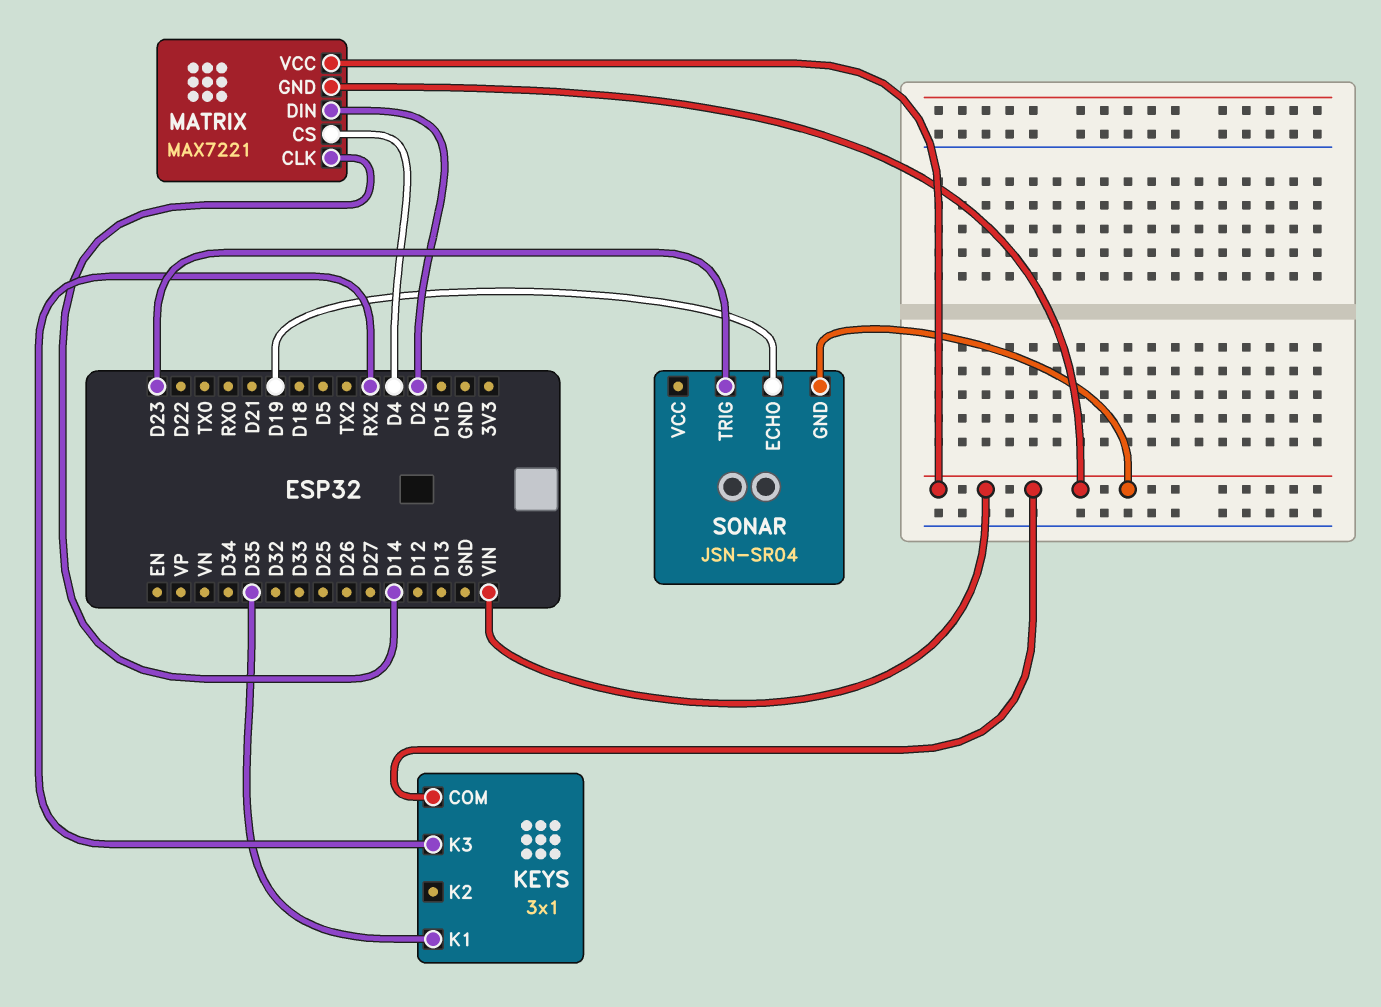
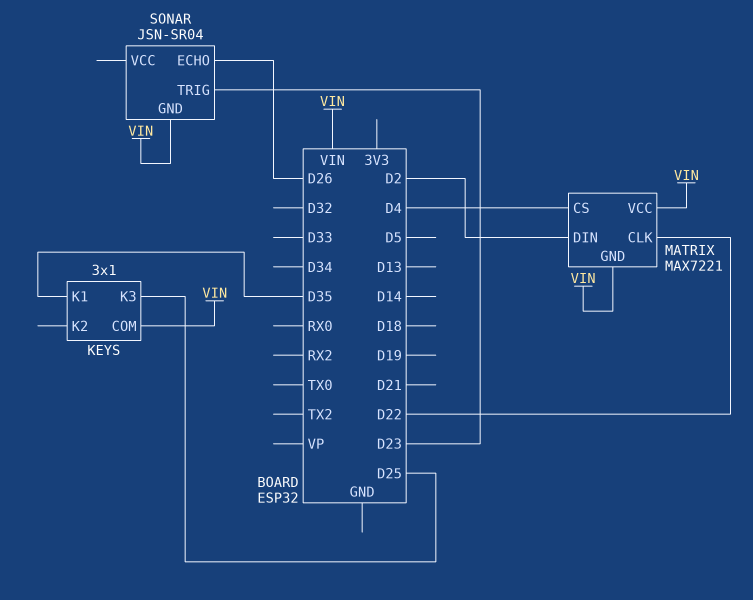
KEYS pin K3: RX2 -> D25
MATRIX pin CLK: D14 -> D22
SONAR pin ECHO: D19 -> D26

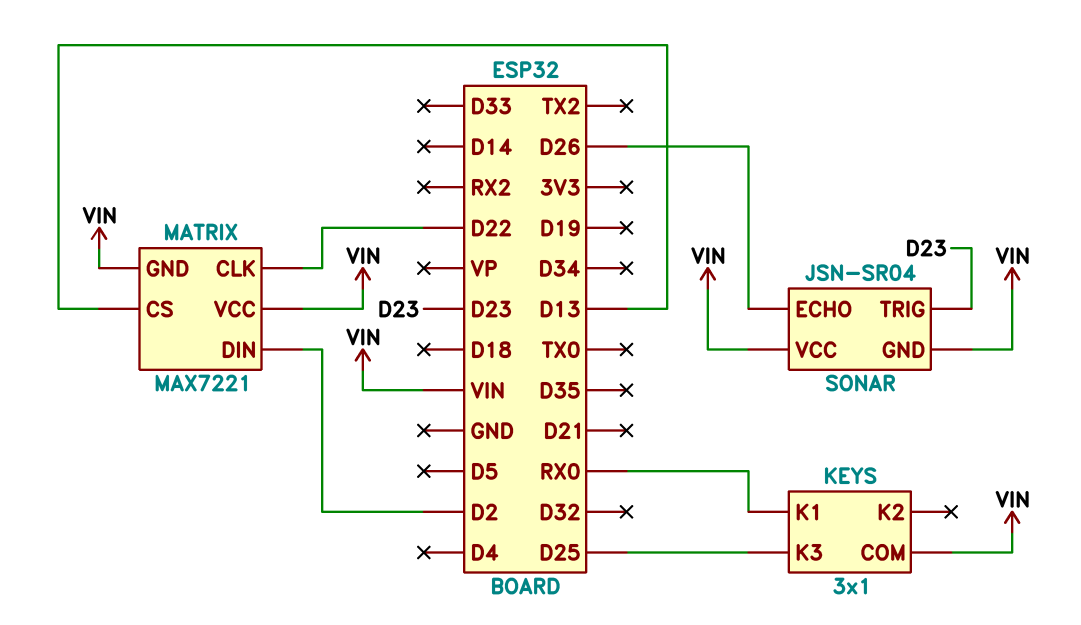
KEYS pin K1: D35 -> RX0
MATRIX pin CS: D4 -> D13
SONAR pin VCC: none -> VIN

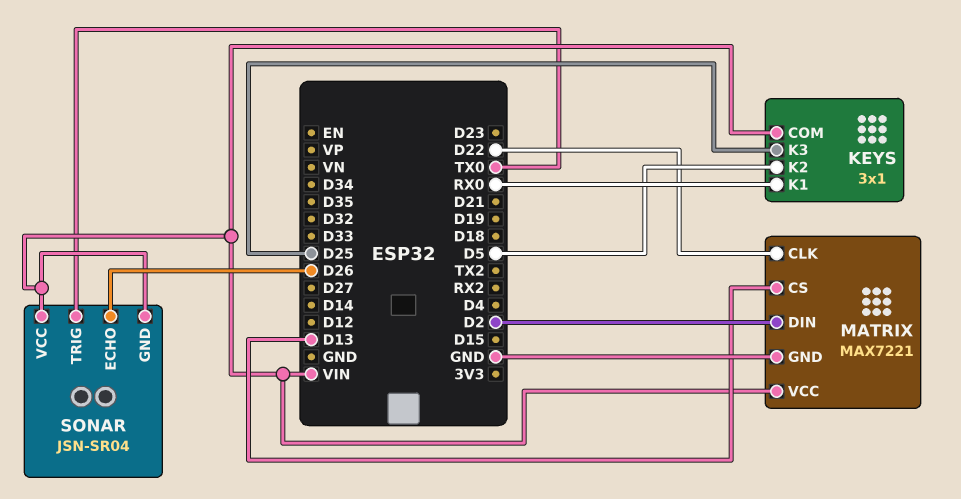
KEYS pin K2: none -> D5
MATRIX pin GND: VIN -> GND
SONAR pin TRIG: D23 -> TX0

